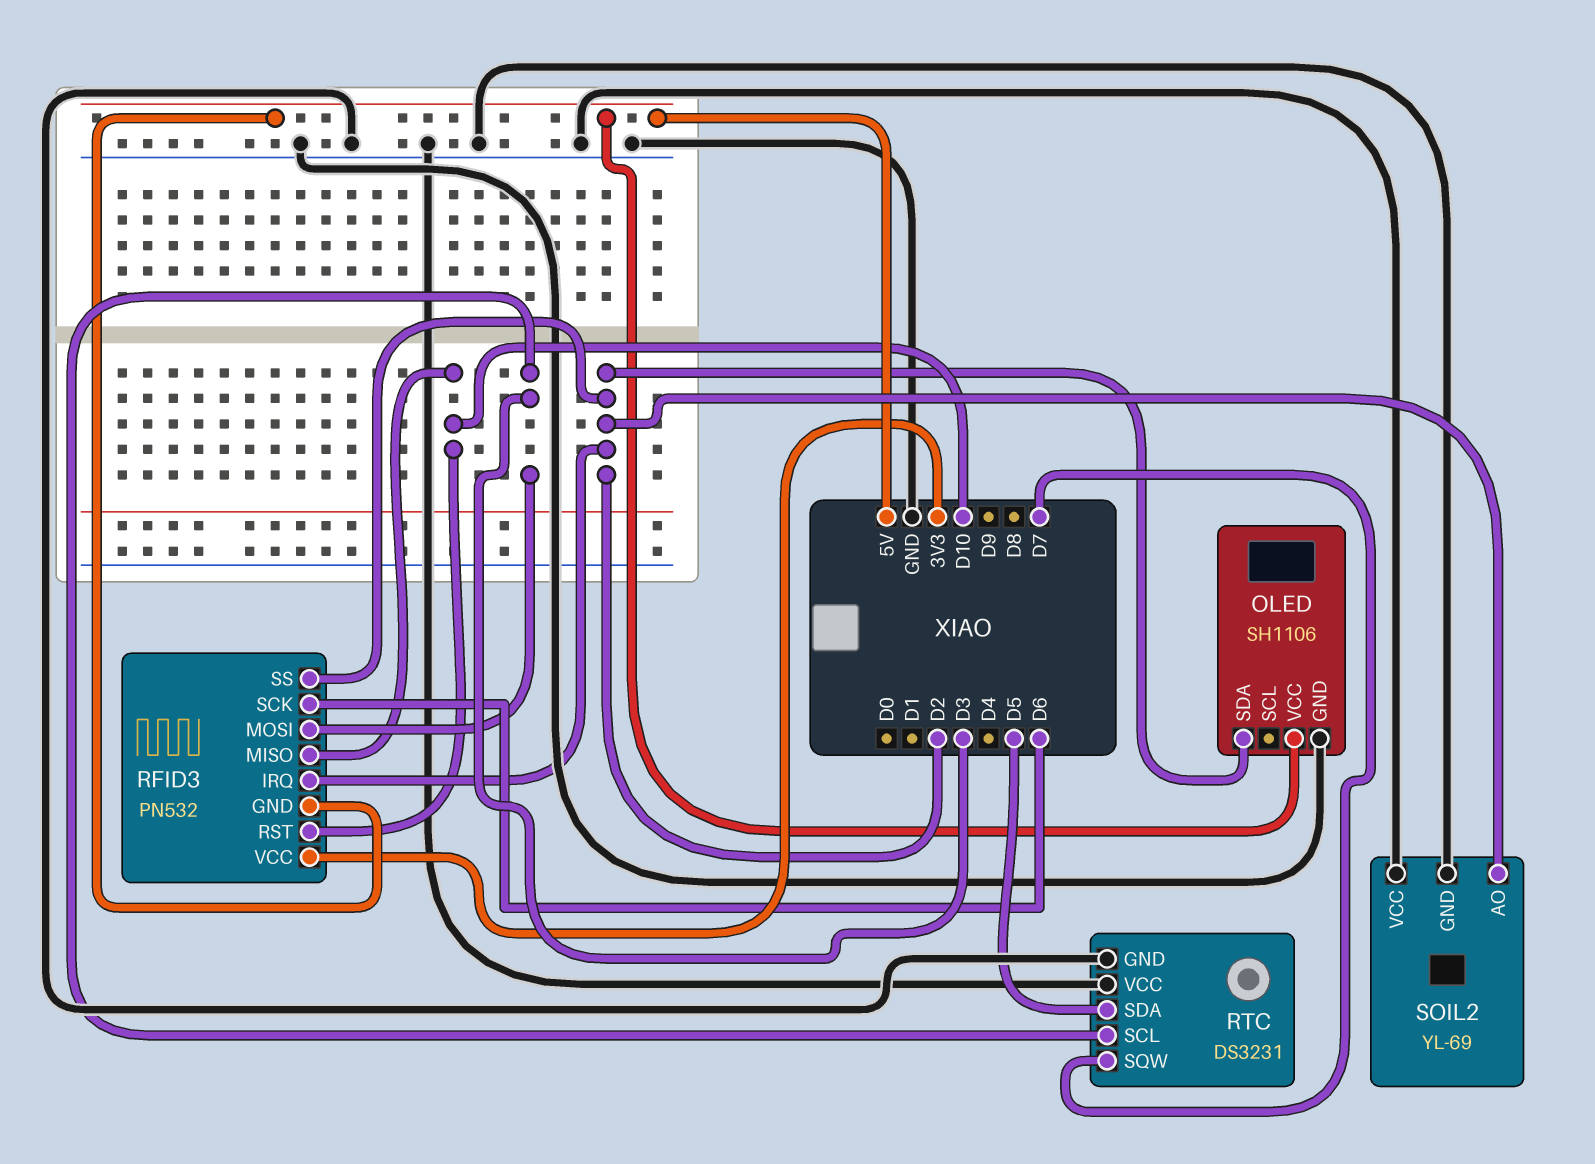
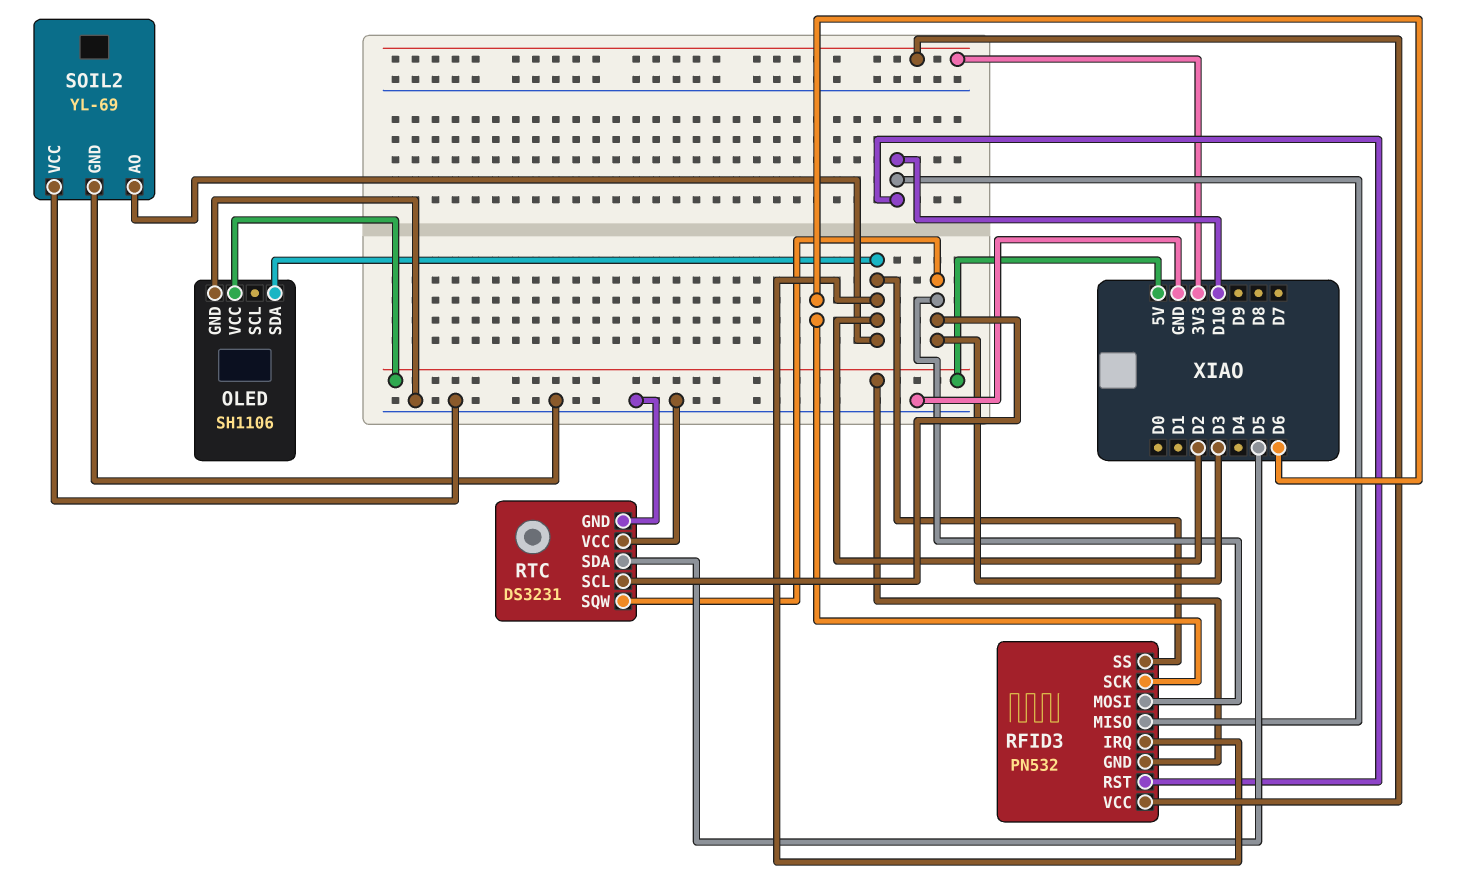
RTC pin SQW: D7 -> D3

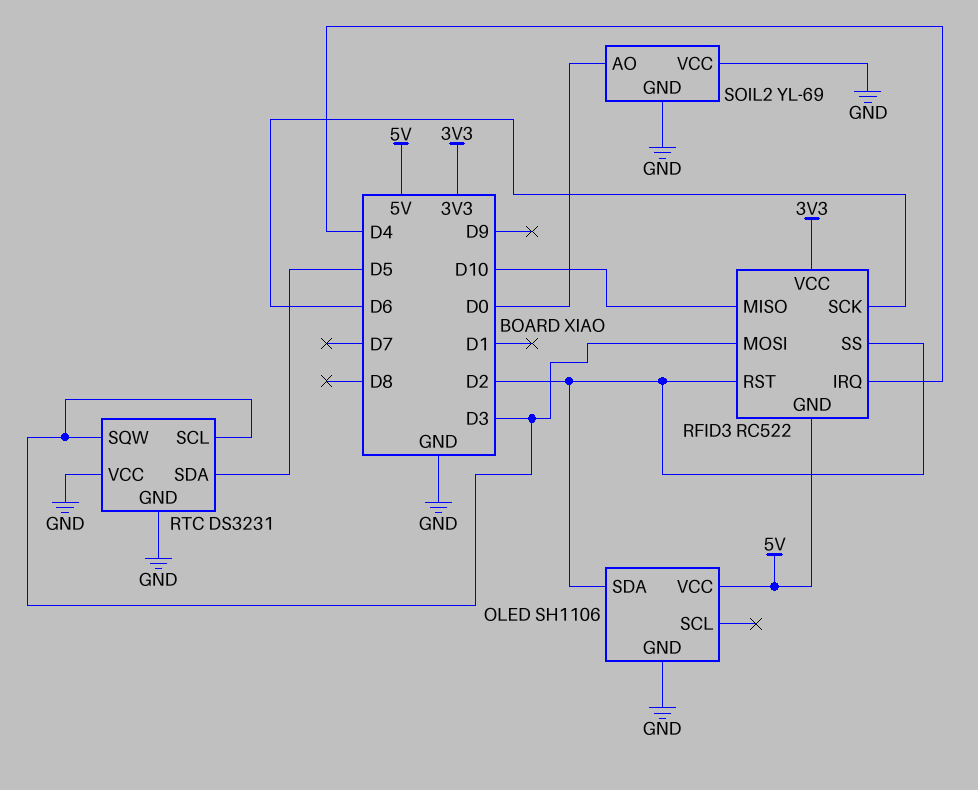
RFID3: PN532 -> RC522
RFID3 pin IRQ: D2 -> D4
RFID3 pin RST: D10 -> D2
SOIL2 pin AO: D2 -> D0

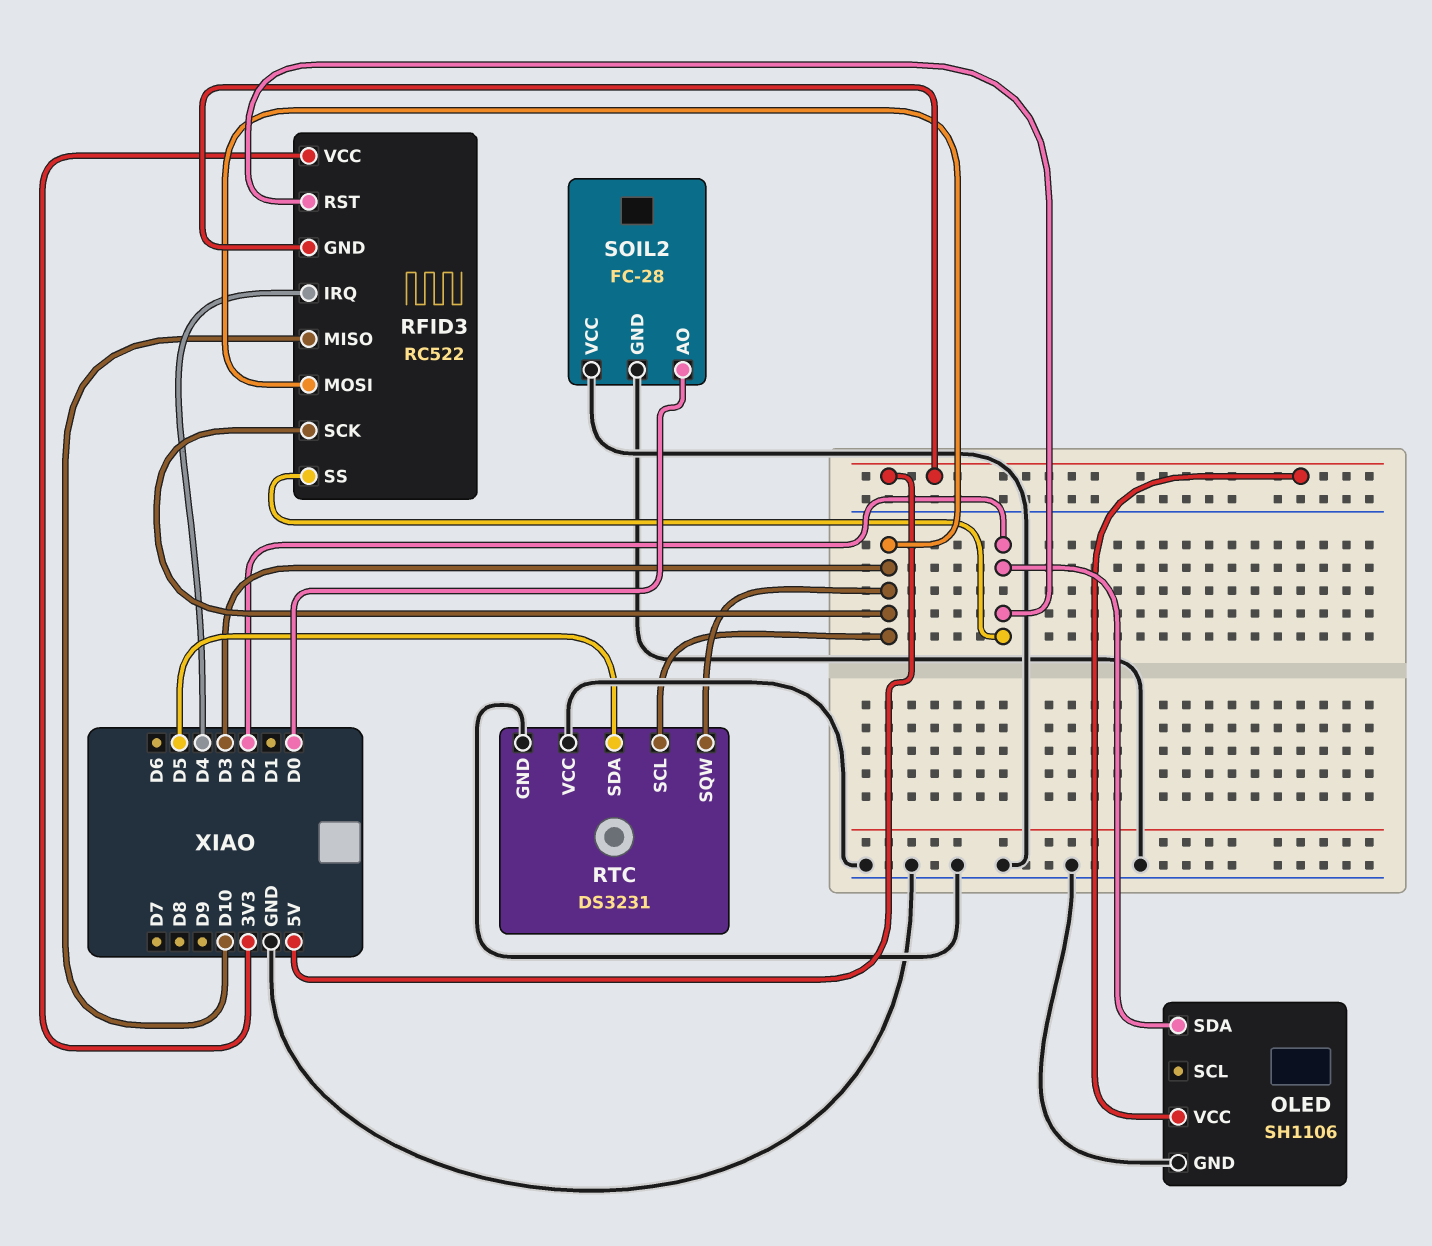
RFID3 pin SCK: D6 -> D3
SOIL2: YL-69 -> FC-28

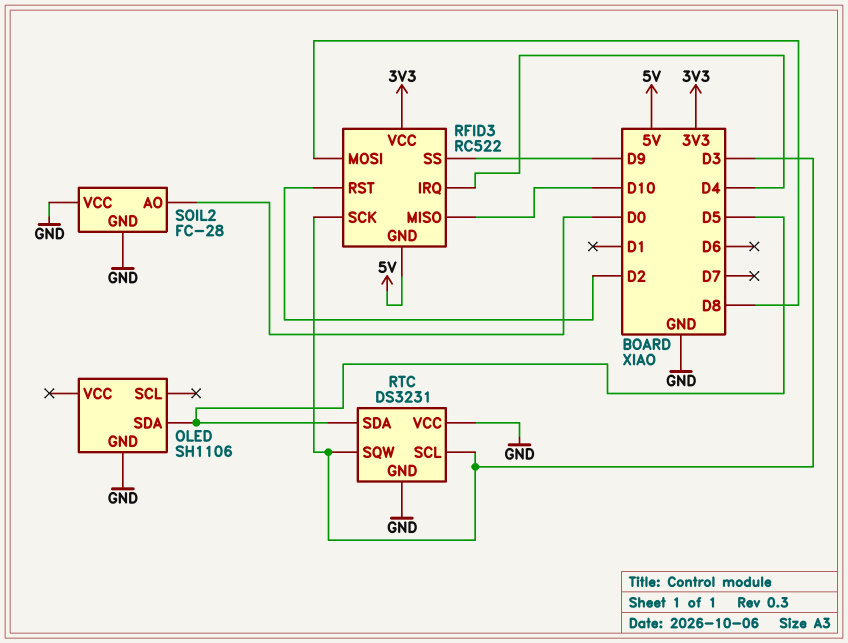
OLED pin SDA: D2 -> D5
OLED pin VCC: 5V -> none
RFID3 pin MOSI: D3 -> D8
RFID3 pin SS: D2 -> D9

